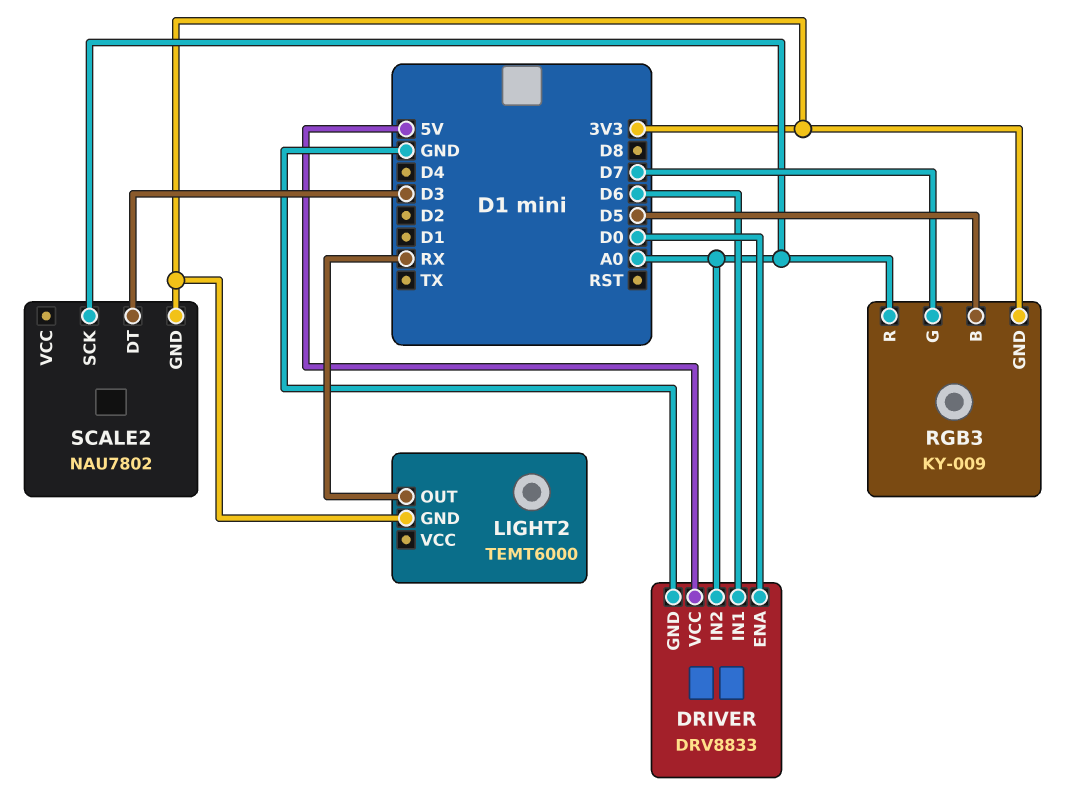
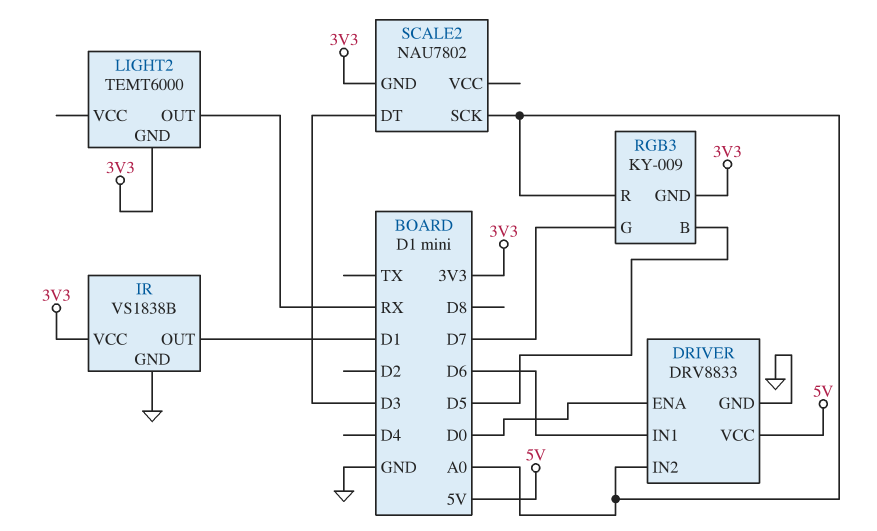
IR: none -> VS1838B
IR pin GND: none -> GND
IR pin OUT: none -> D1
IR pin VCC: none -> 3V3

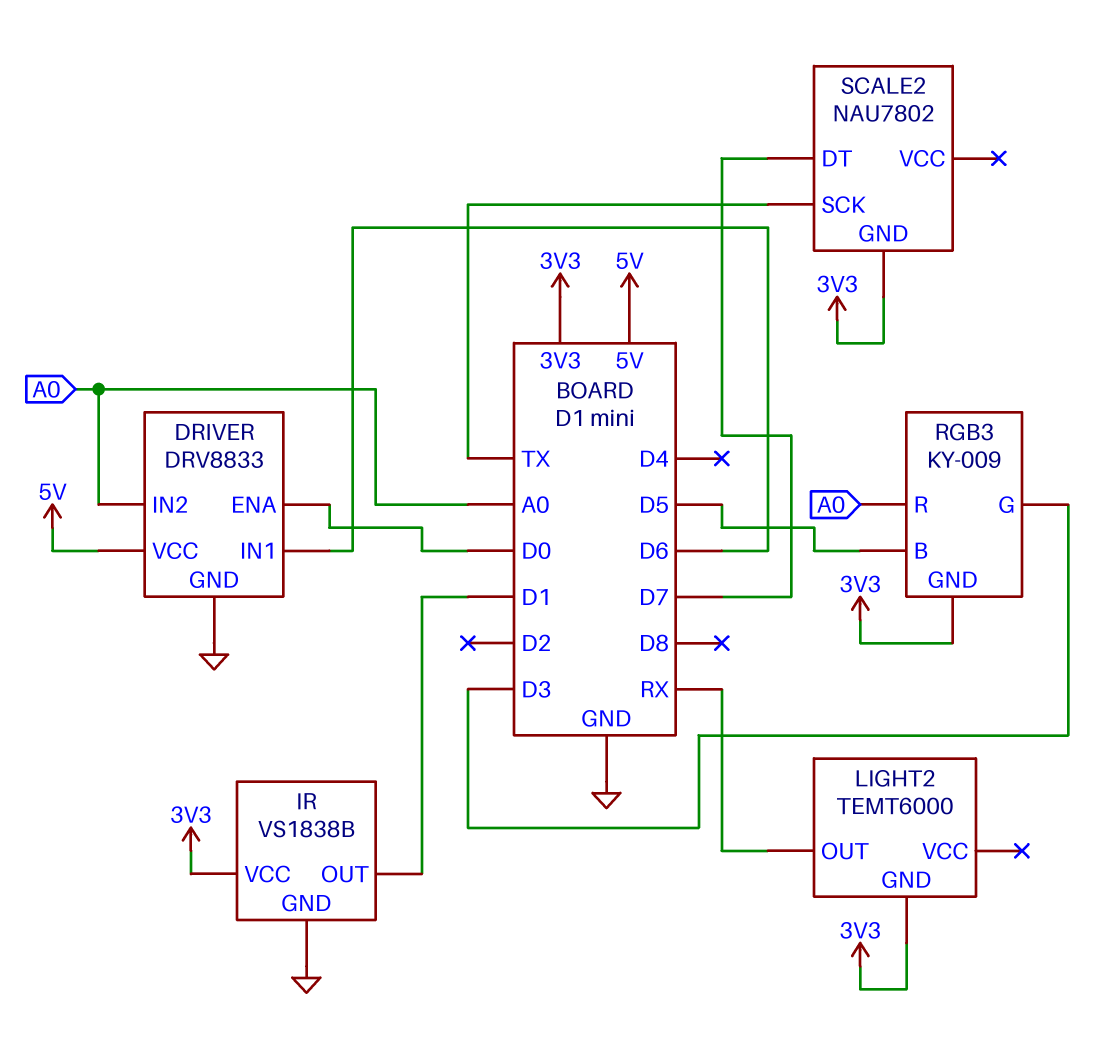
RGB3 pin G: D7 -> D3
SCALE2 pin DT: D3 -> D7
SCALE2 pin SCK: A0 -> TX

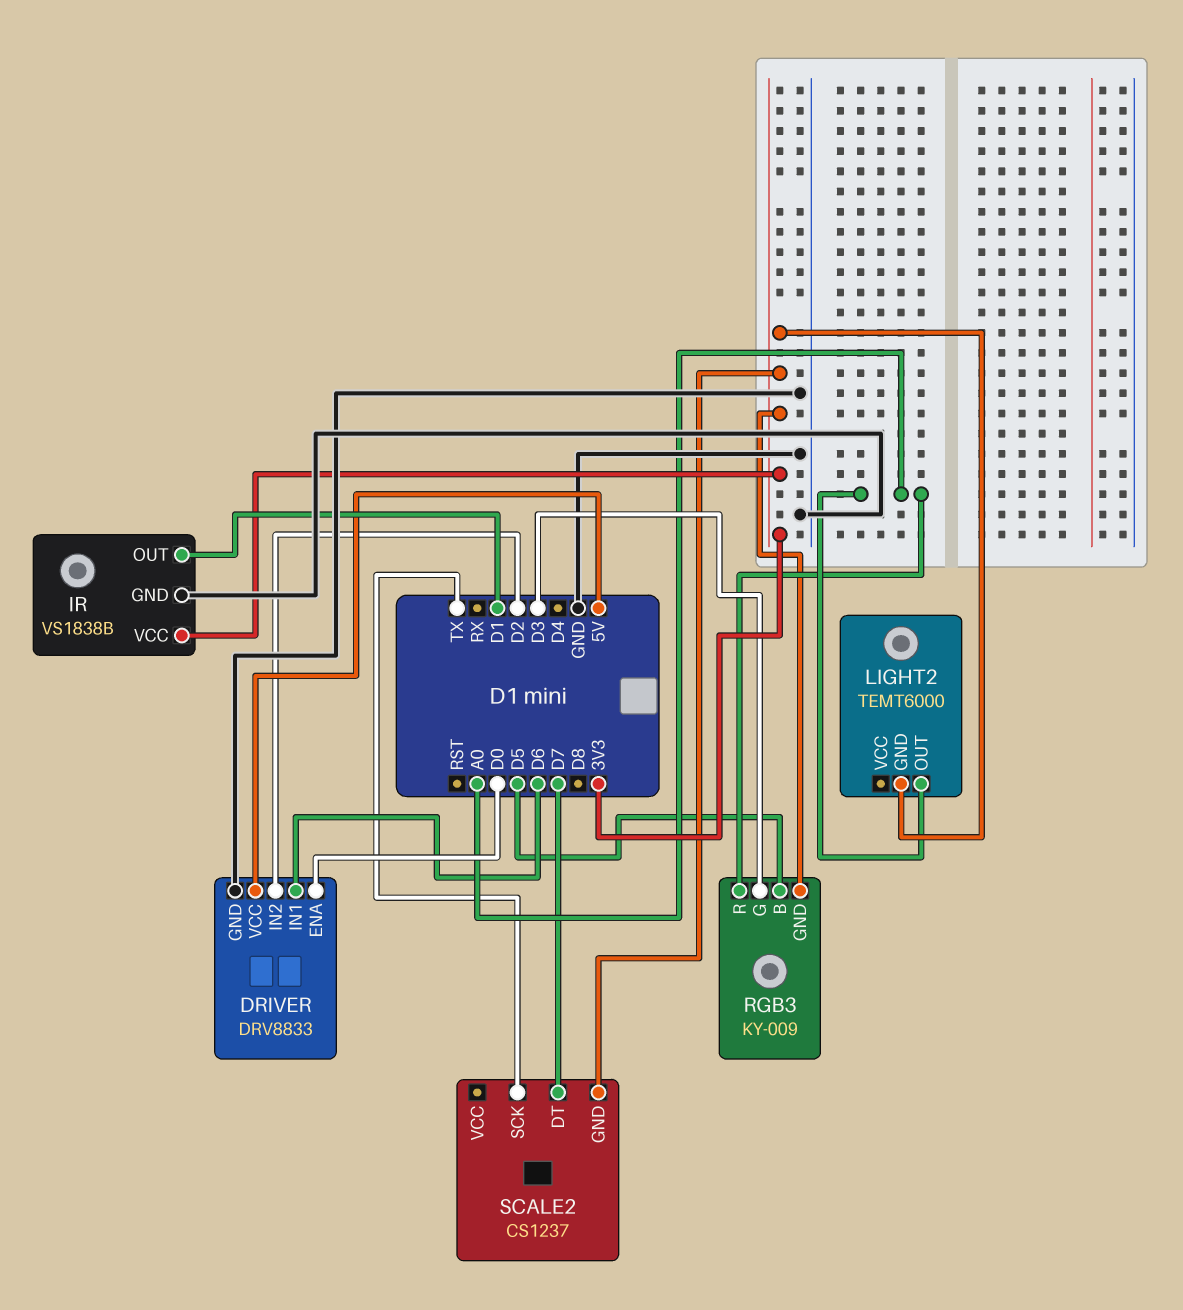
DRIVER pin IN2: A0 -> D2
LIGHT2 pin OUT: RX -> A0
SCALE2: NAU7802 -> CS1237

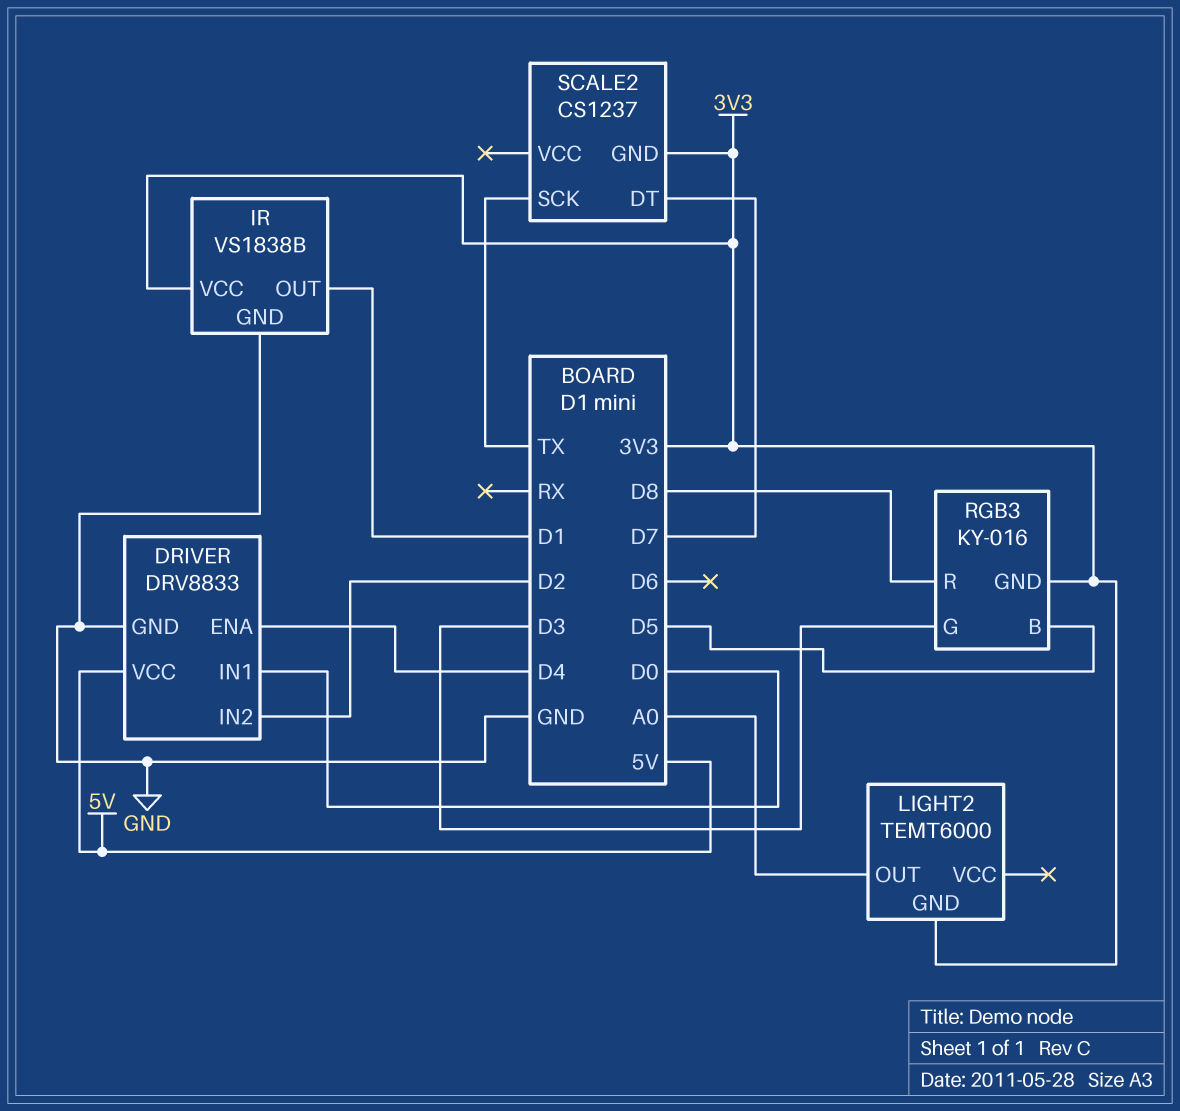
DRIVER pin ENA: D0 -> D4
DRIVER pin IN1: D6 -> D0
RGB3: KY-009 -> KY-016
RGB3 pin R: A0 -> D8

